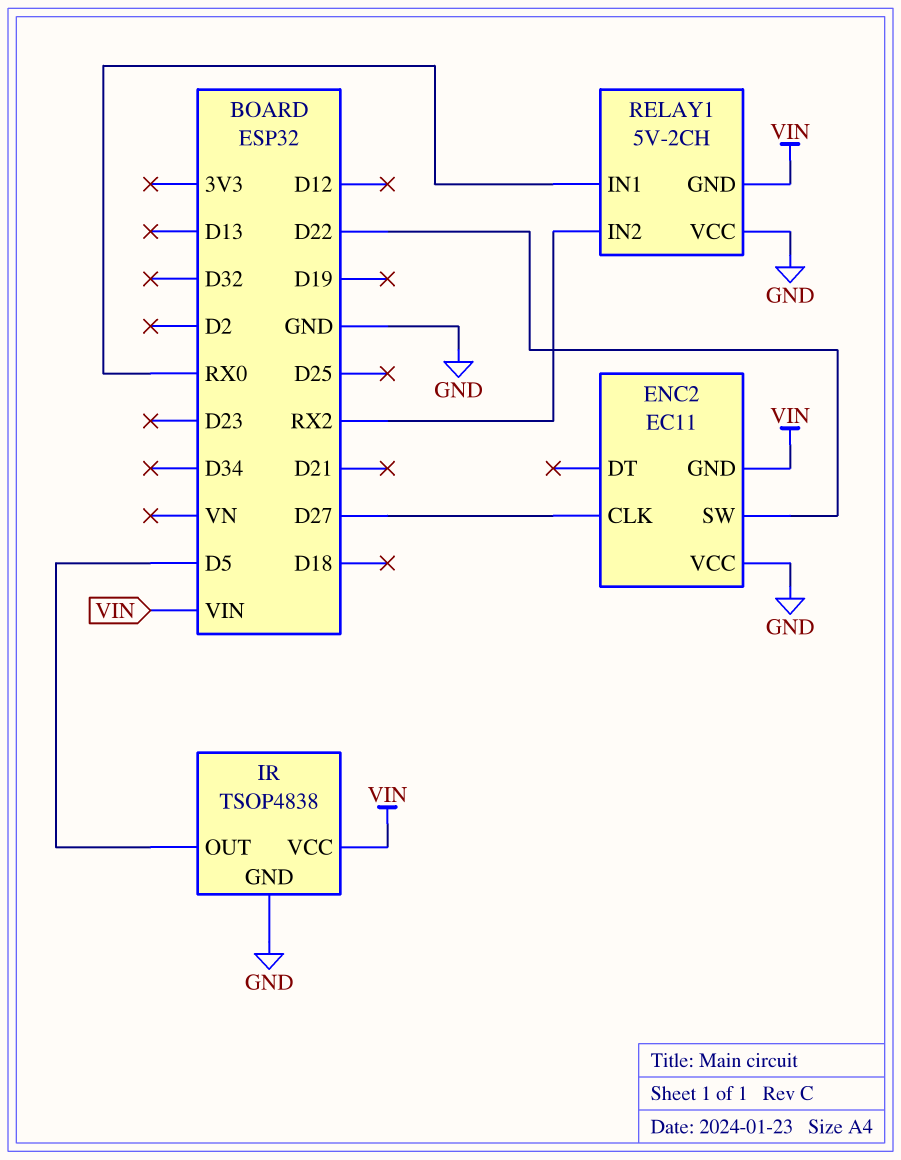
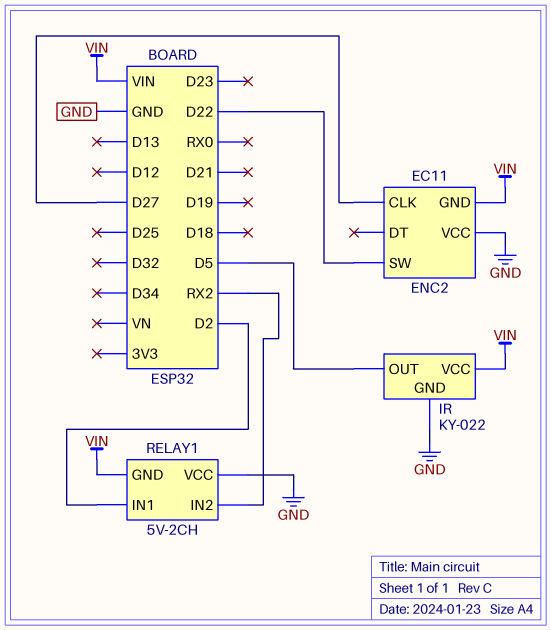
IR: TSOP4838 -> KY-022
RELAY1 pin IN1: RX0 -> D2

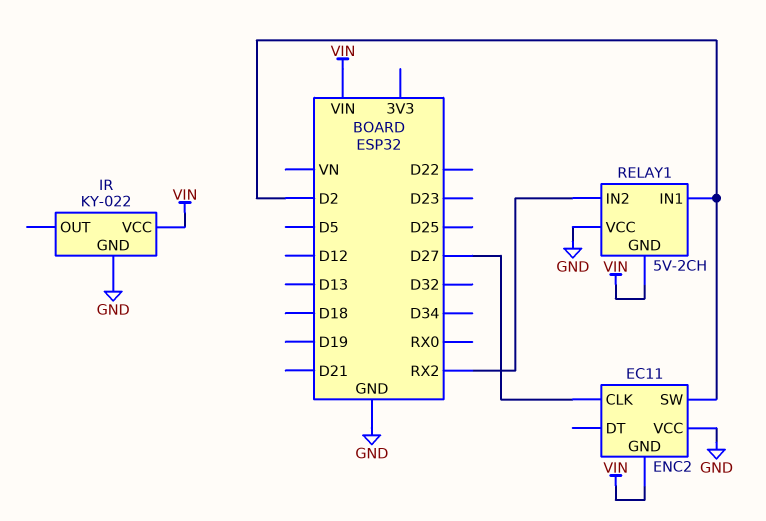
ENC2 pin SW: D22 -> D2
IR pin OUT: D5 -> none

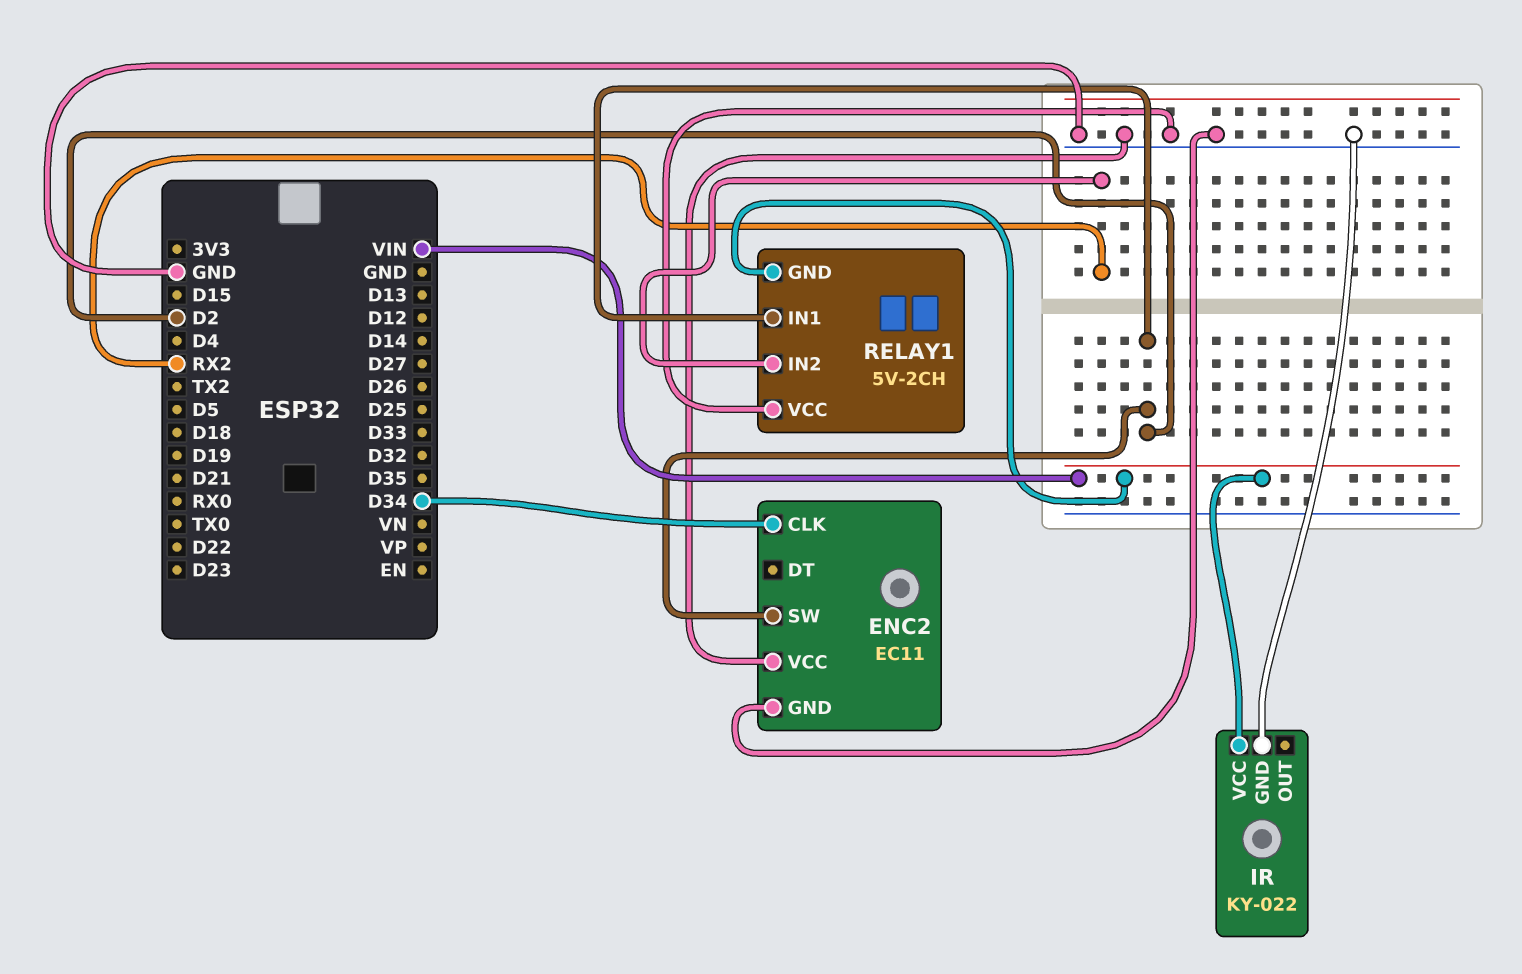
ENC2 pin CLK: D27 -> D34
ENC2 pin GND: VIN -> GND

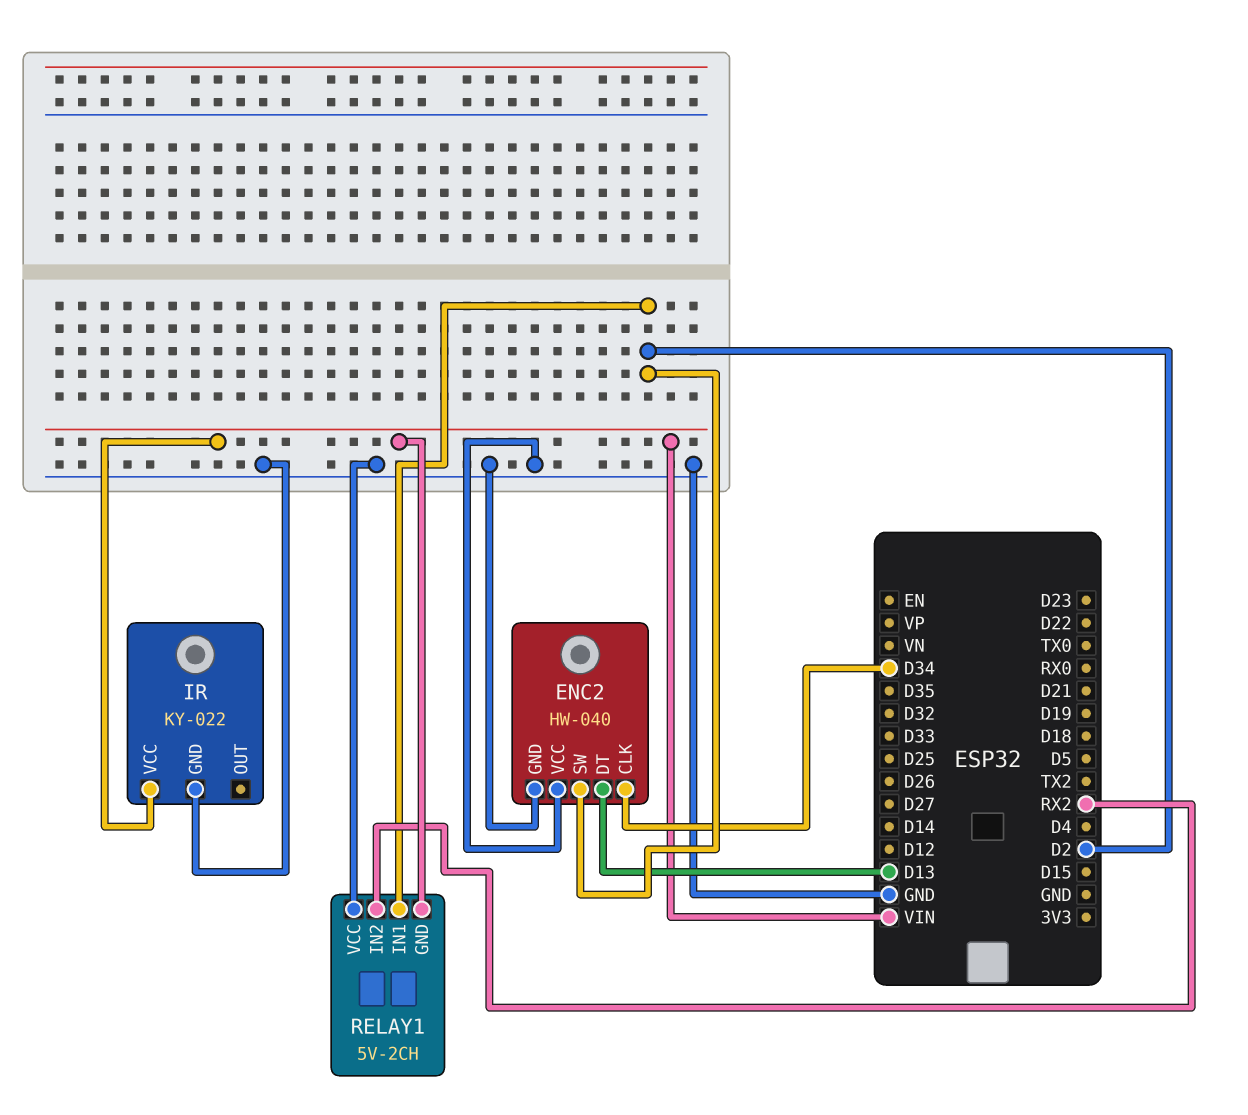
ENC2: EC11 -> HW-040
ENC2 pin DT: none -> D13

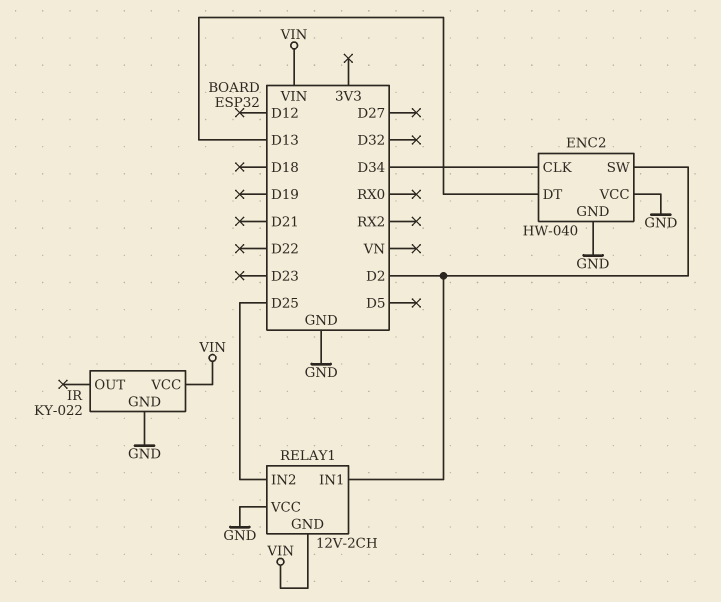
RELAY1: 5V-2CH -> 12V-2CH
RELAY1 pin IN2: RX2 -> D25

